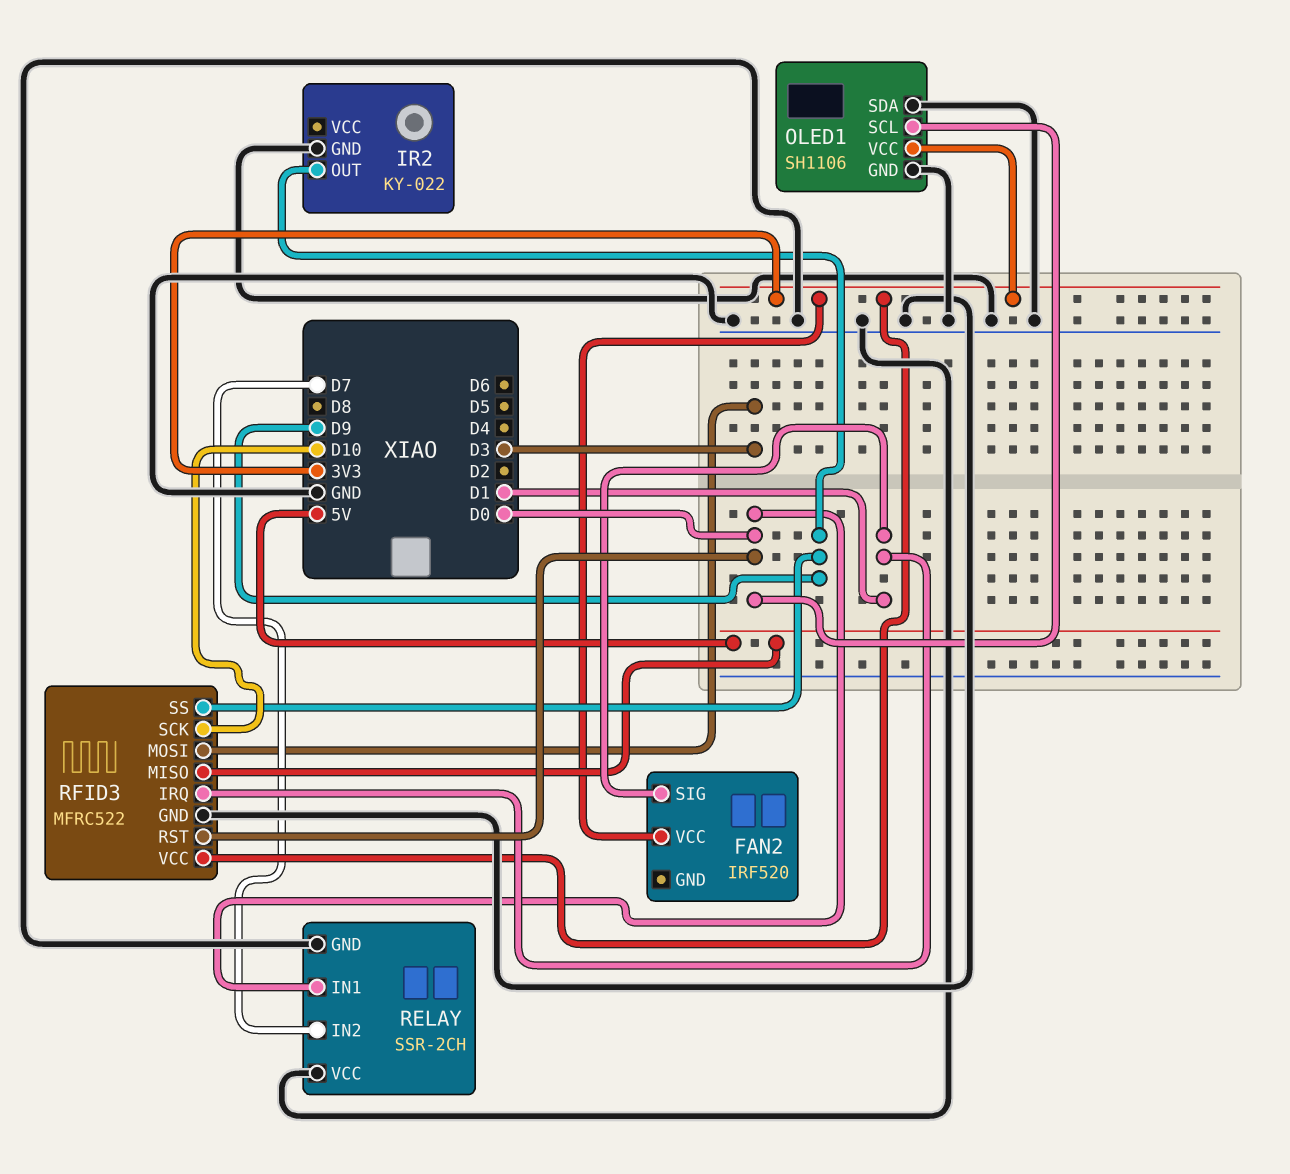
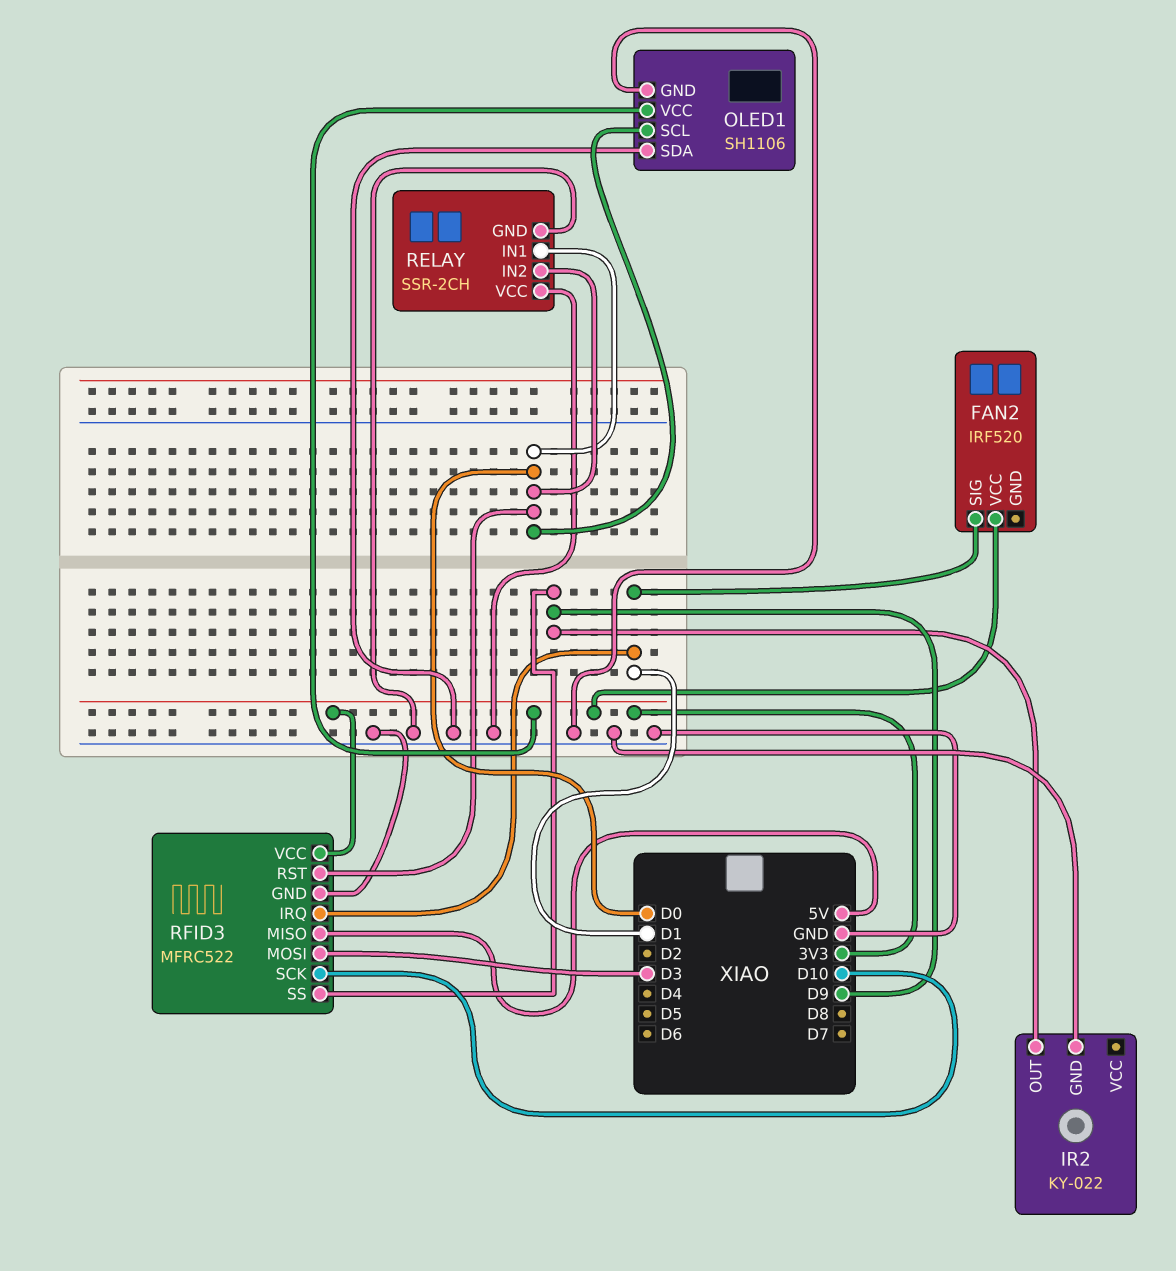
RELAY pin IN2: D7 -> D0

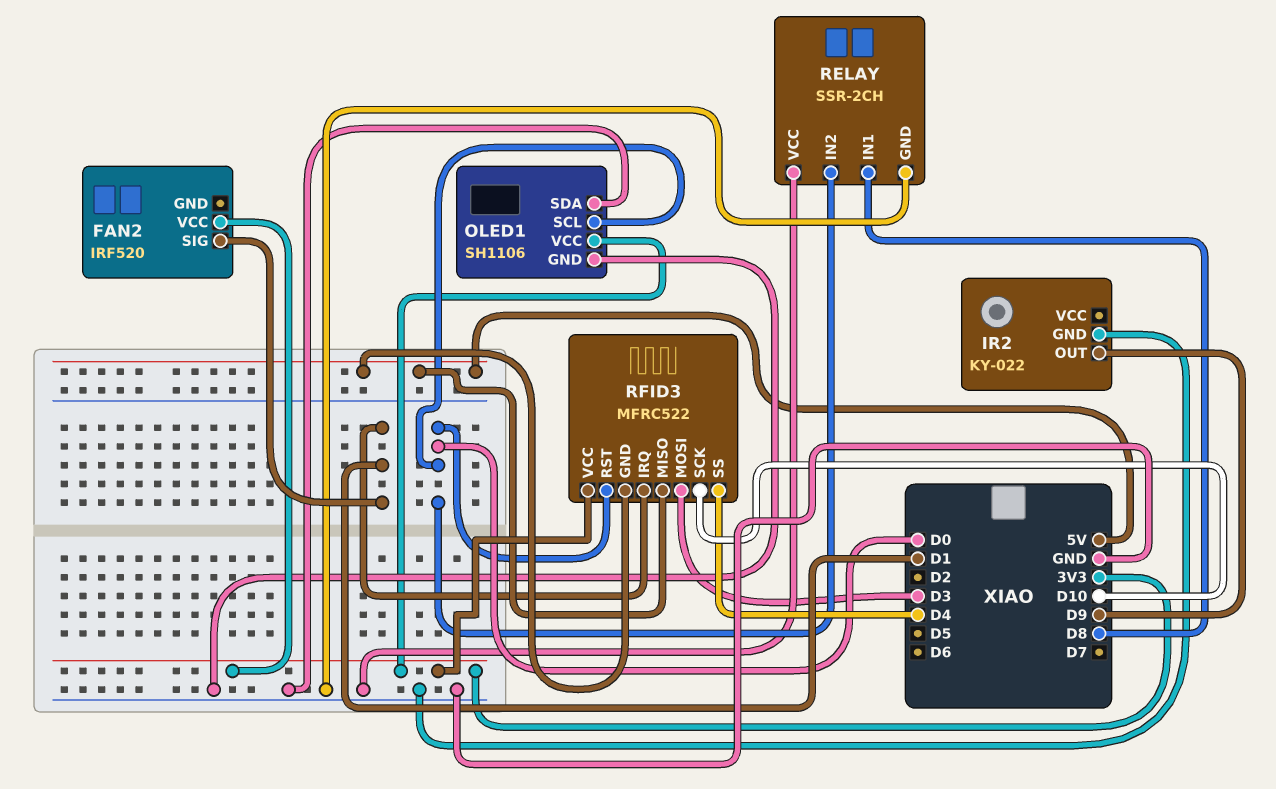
RELAY pin IN1: D0 -> D8
RFID3 pin GND: GND -> 5V
RFID3 pin SS: D9 -> D4

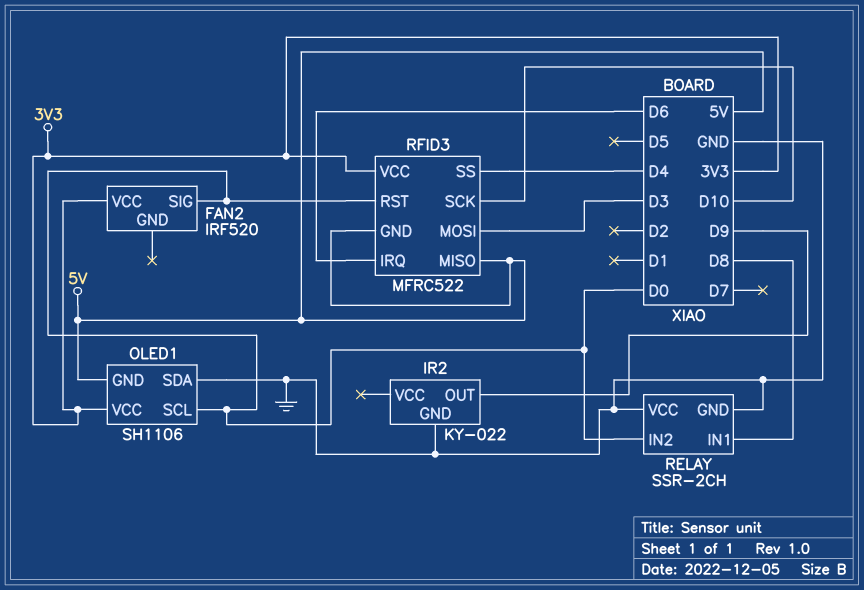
FAN2 pin SIG: D1 -> D0
OLED1 pin GND: GND -> 5V
RFID3 pin IRQ: D1 -> D6

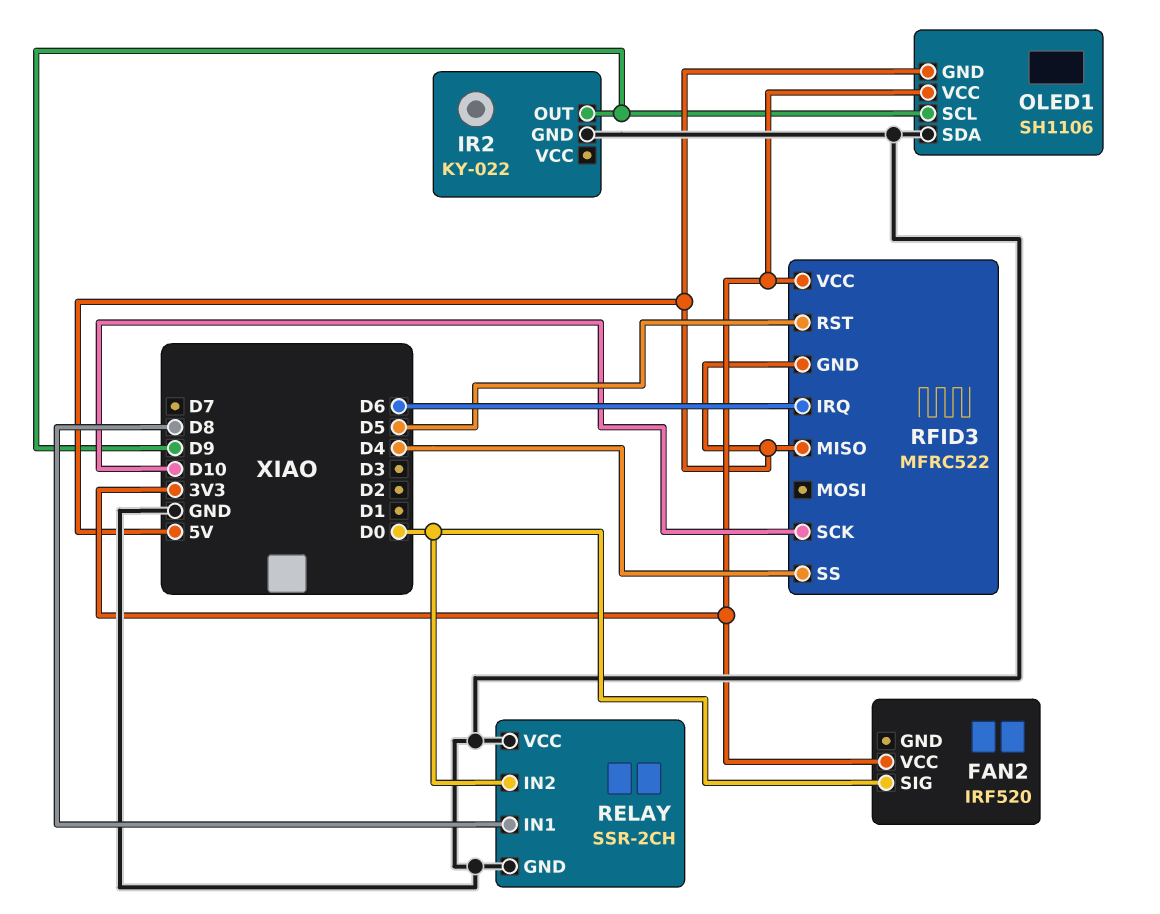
OLED1 pin SCL: D0 -> D9
RFID3 pin MOSI: D3 -> none
RFID3 pin RST: D0 -> D5

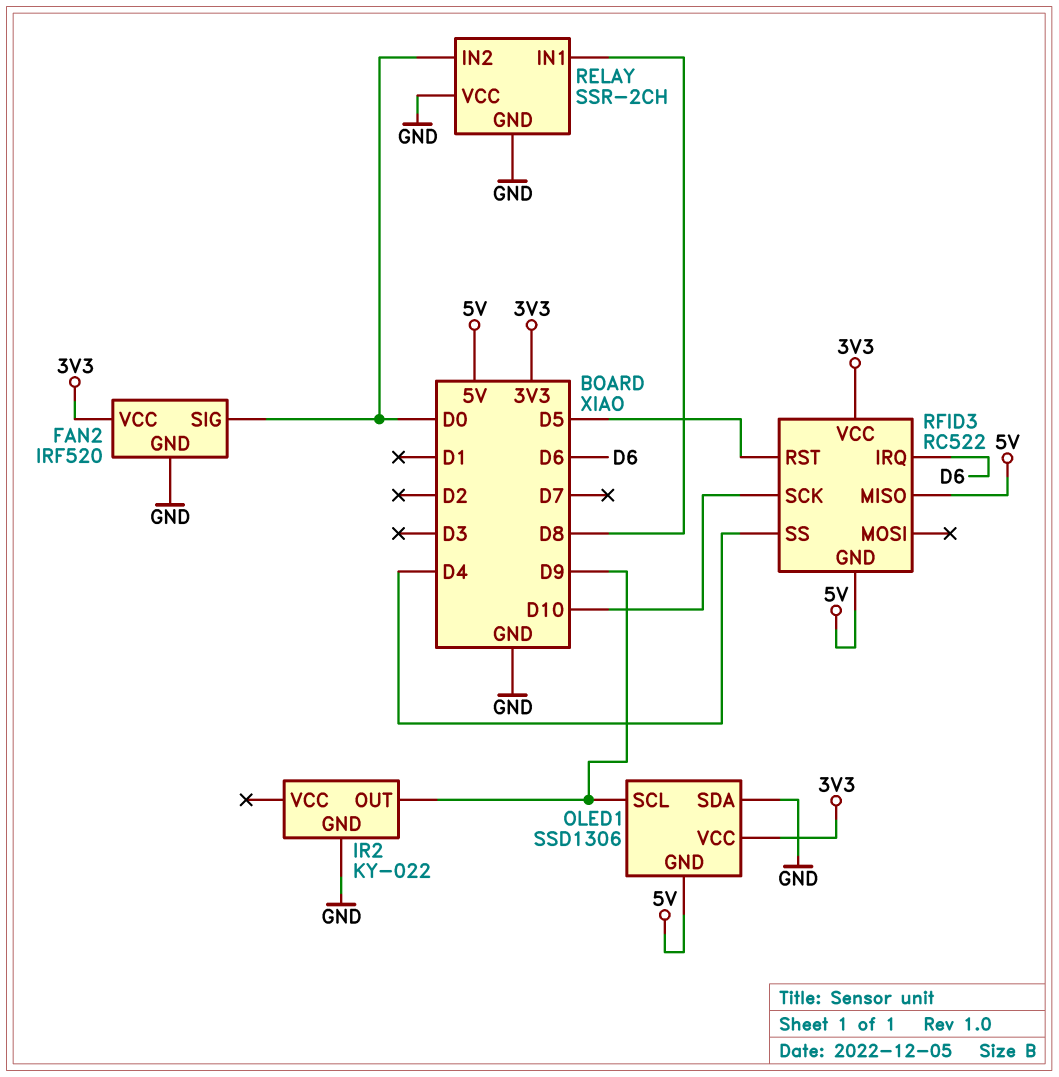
FAN2 pin GND: none -> GND
OLED1: SH1106 -> SSD1306
RFID3: MFRC522 -> RC522

